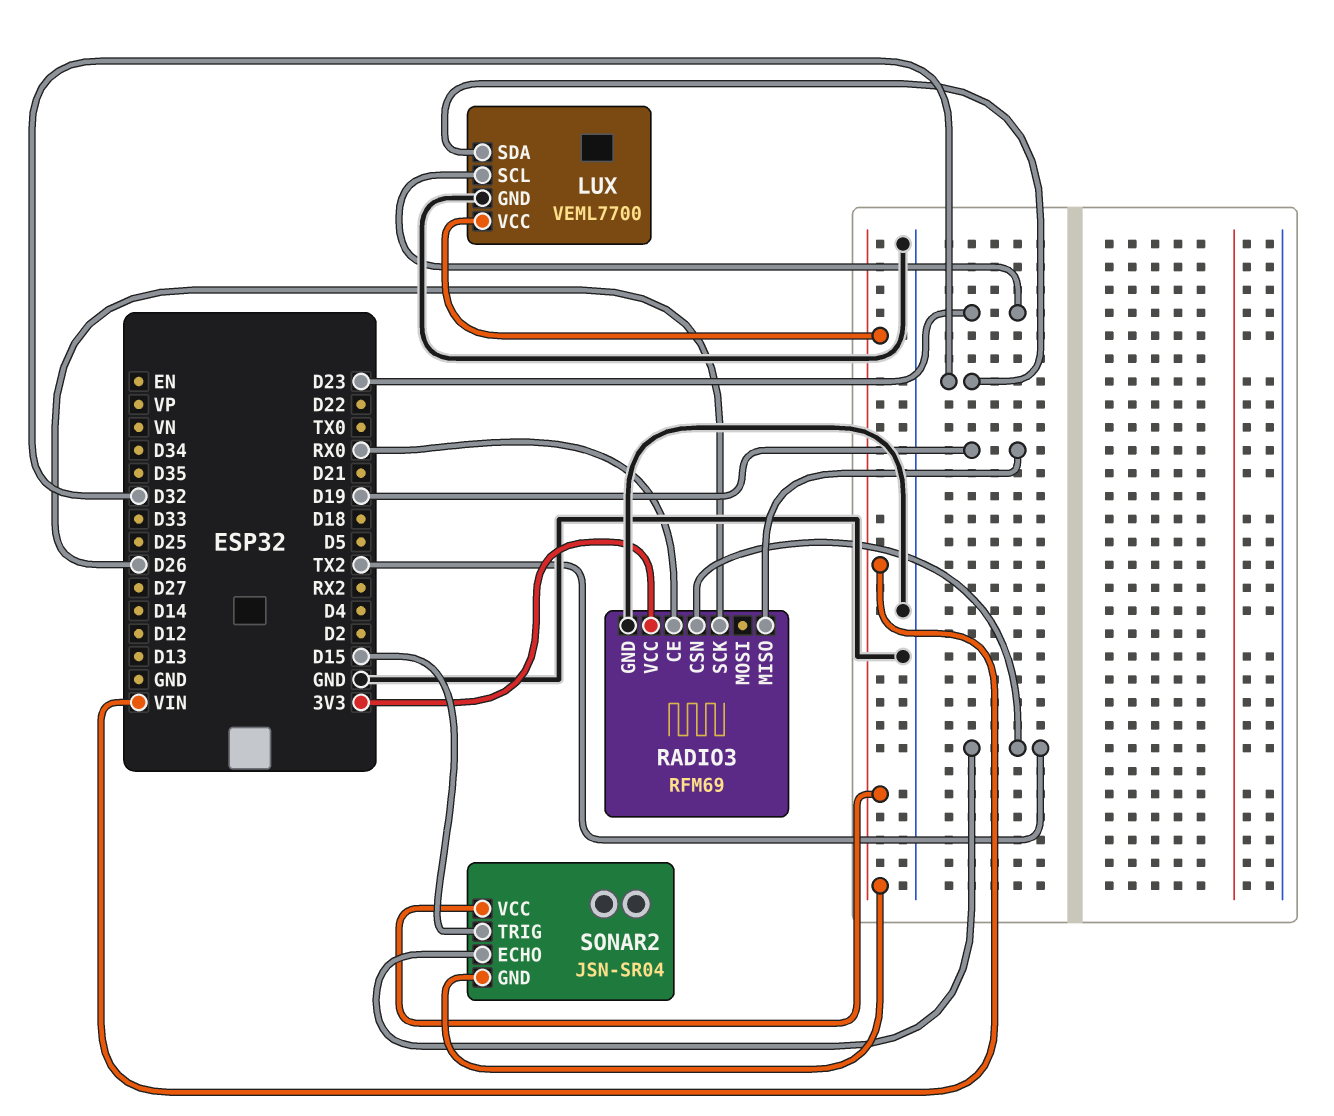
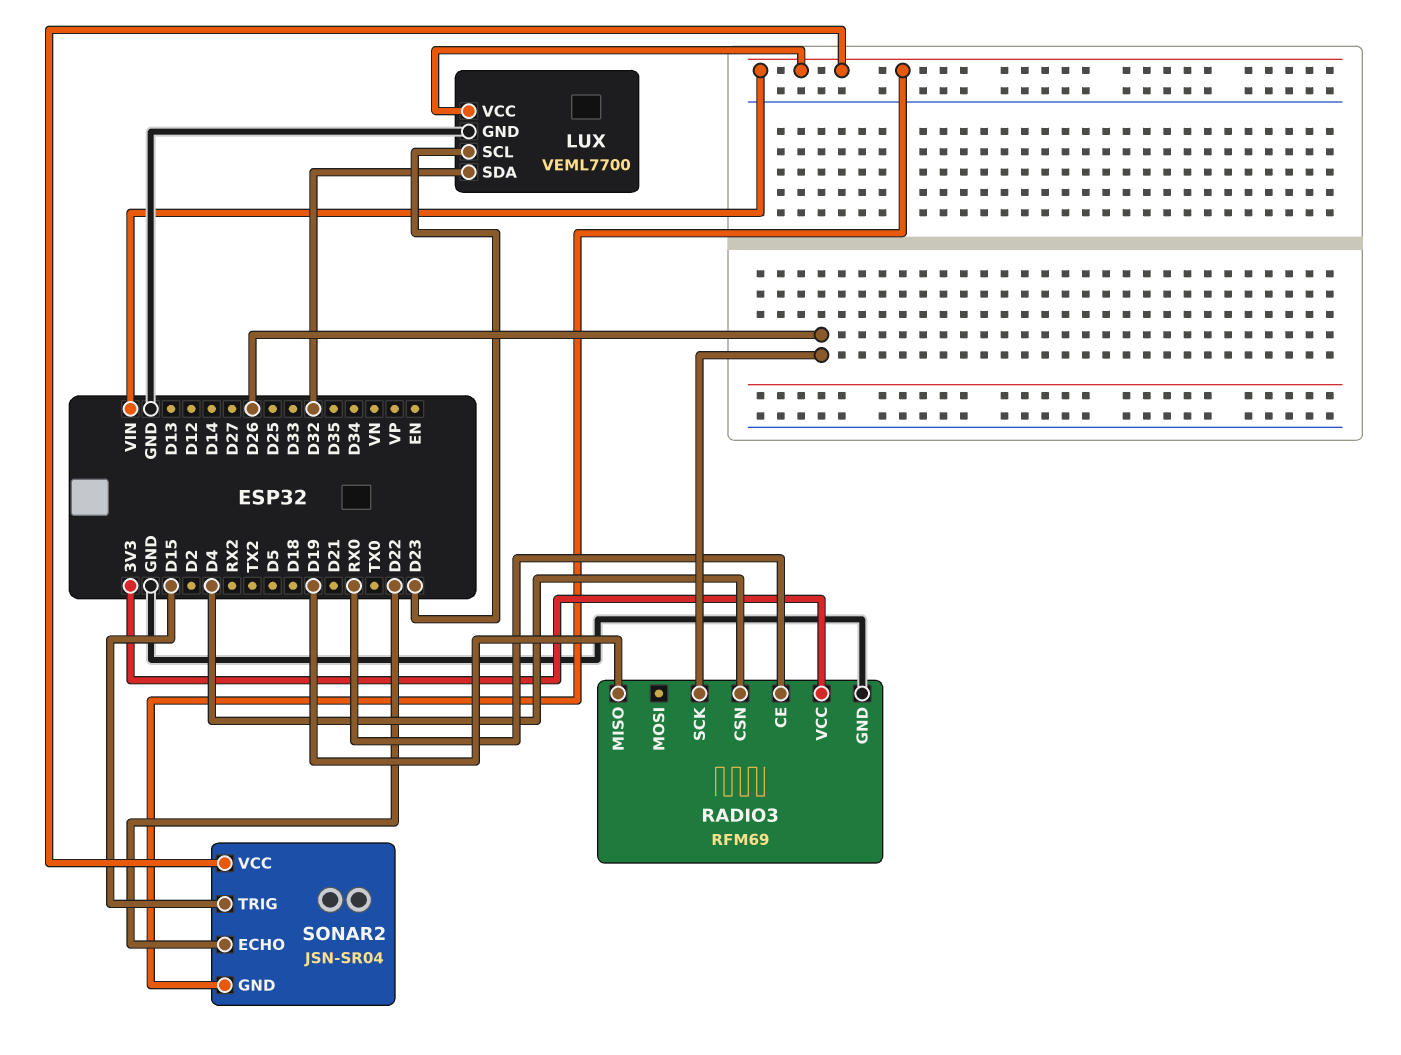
RADIO3 pin CSN: TX2 -> D4
SONAR2 pin ECHO: TX2 -> D22

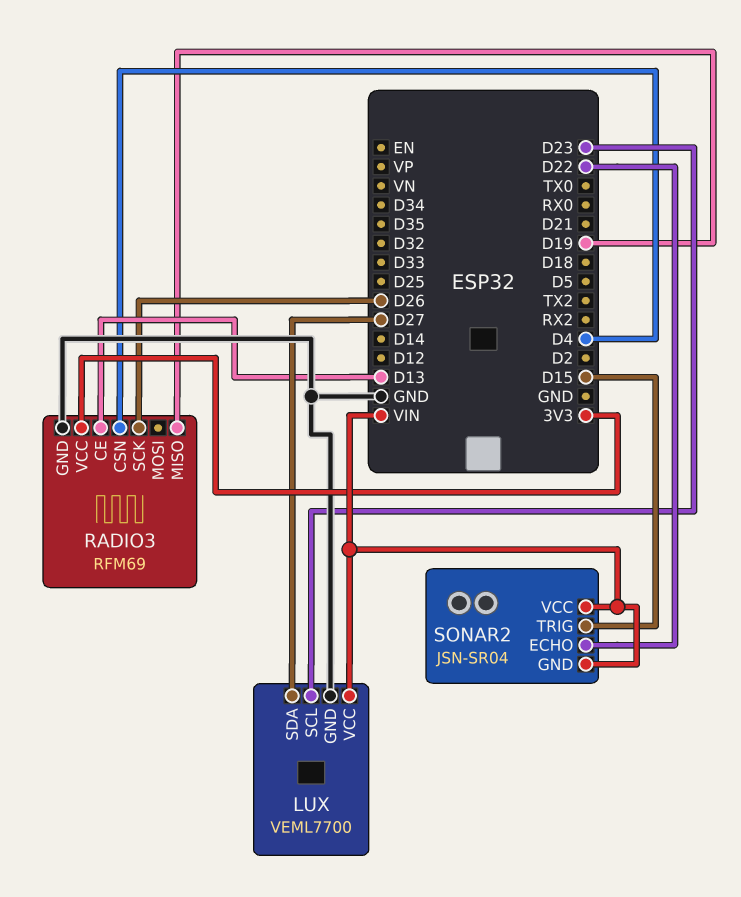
LUX pin SDA: D32 -> D27
RADIO3 pin CE: RX0 -> D13

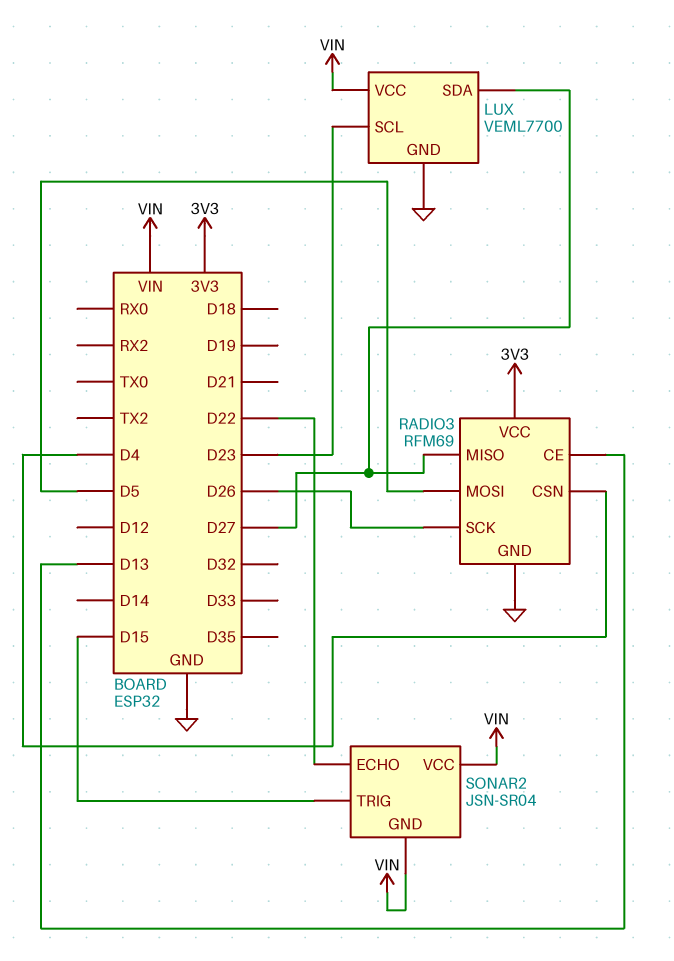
RADIO3 pin MISO: D19 -> D27
RADIO3 pin MOSI: none -> D5

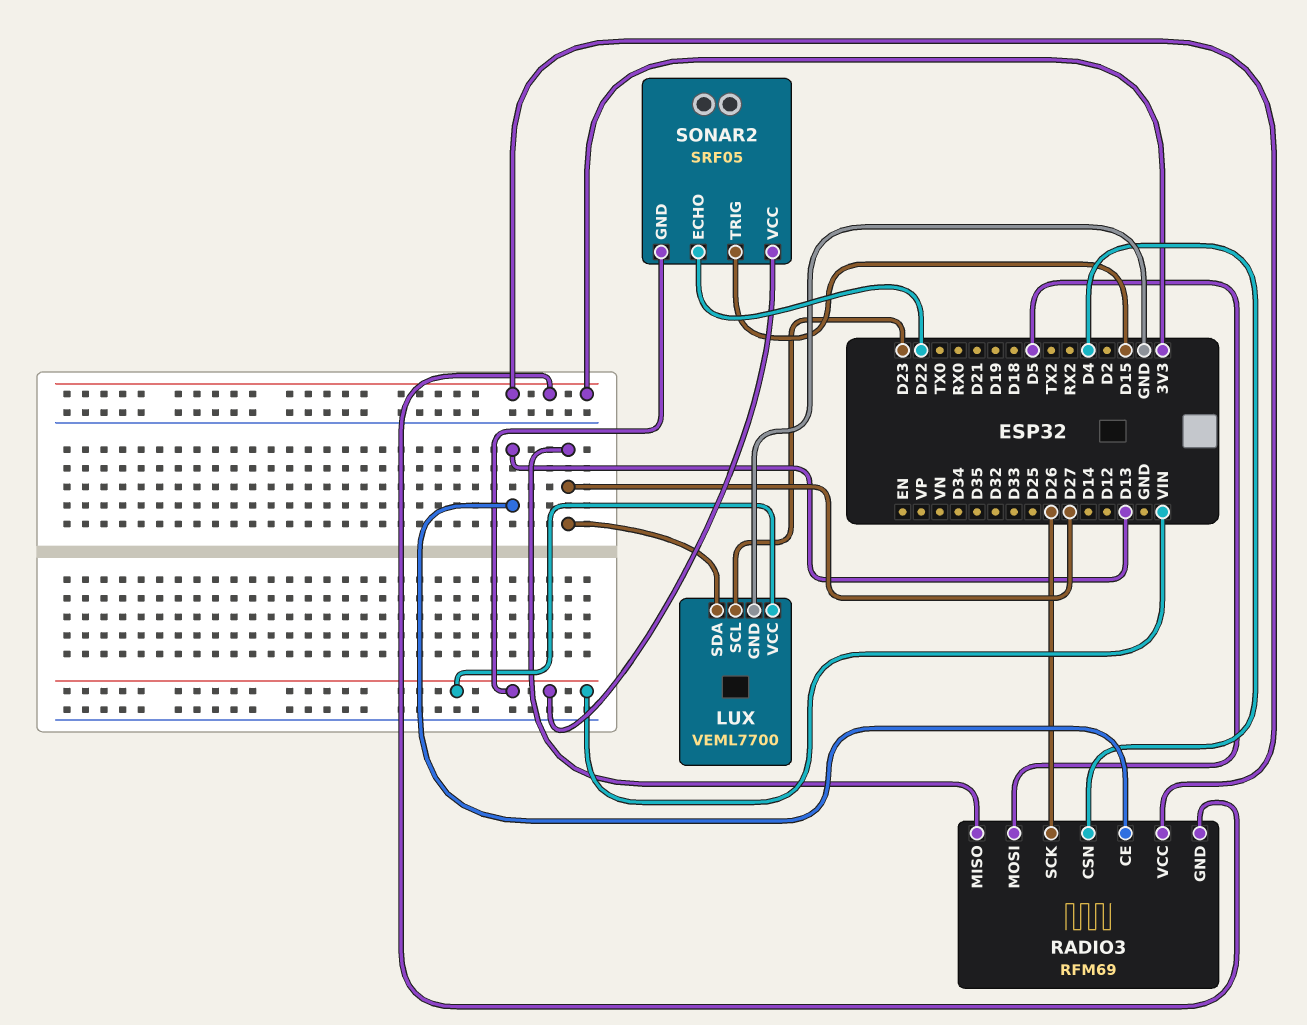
RADIO3 pin GND: GND -> 3V3
SONAR2: JSN-SR04 -> SRF05

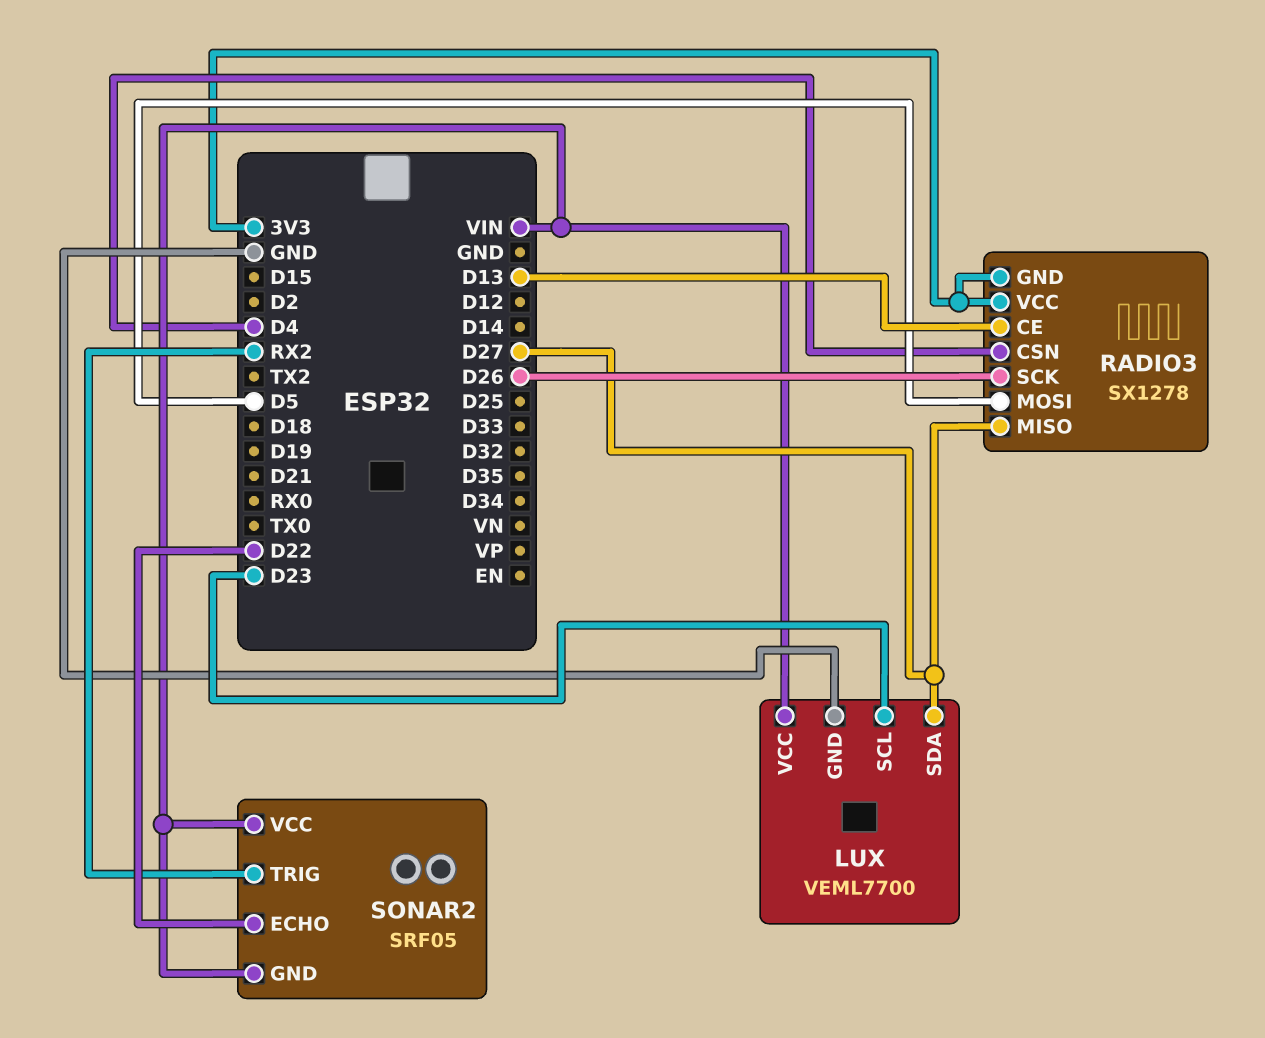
RADIO3: RFM69 -> SX1278
SONAR2 pin TRIG: D15 -> RX2

